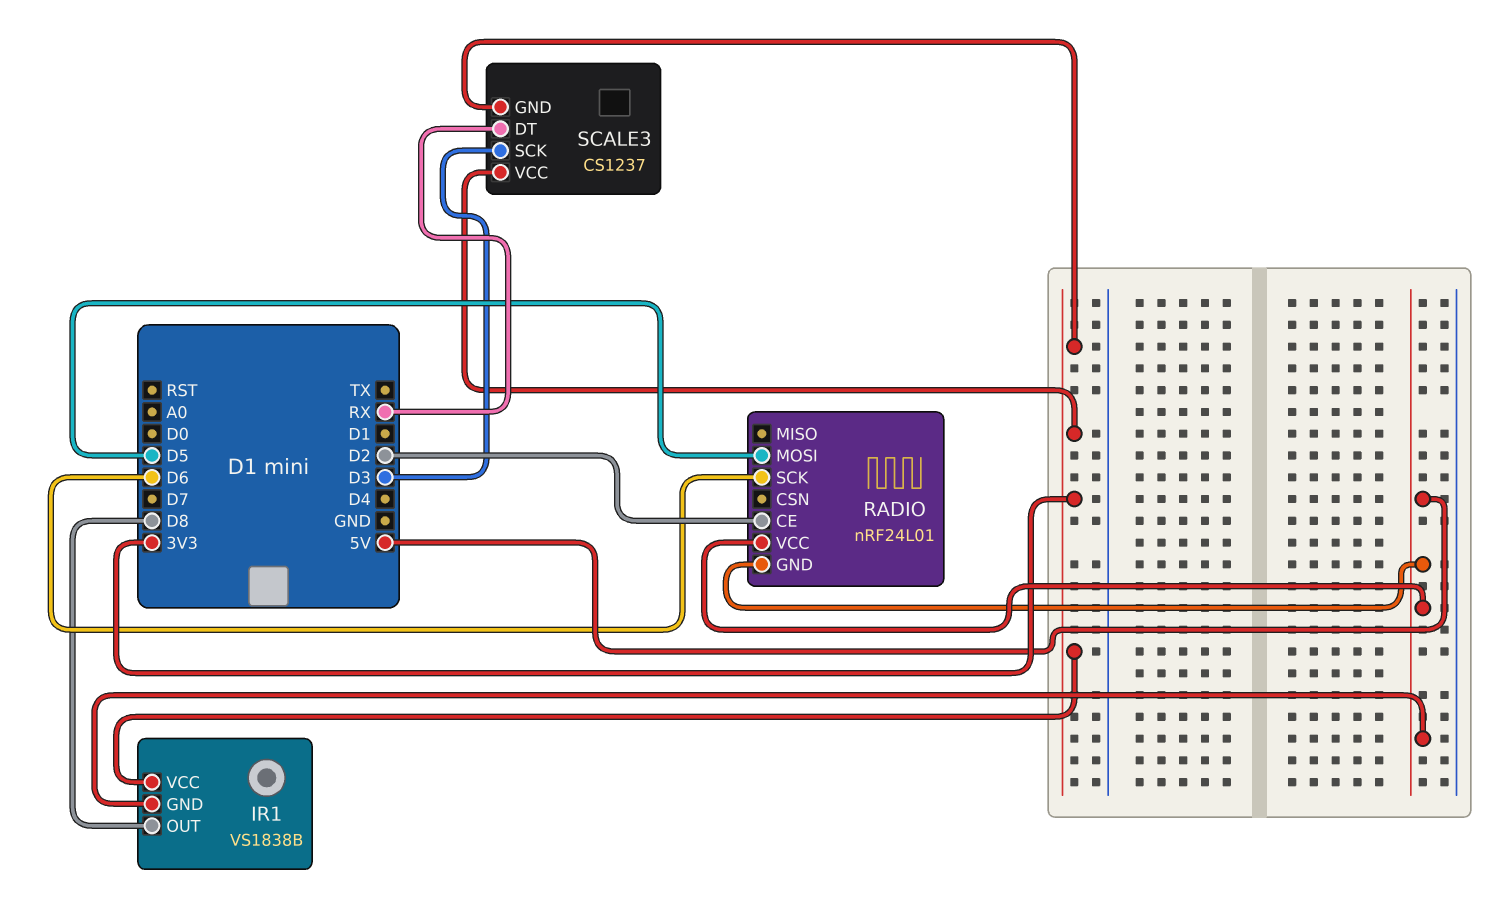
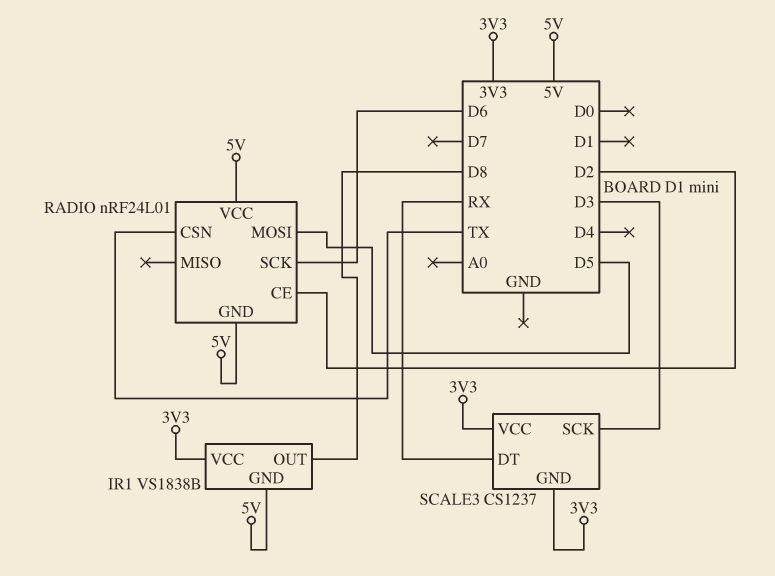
RADIO pin CSN: none -> TX

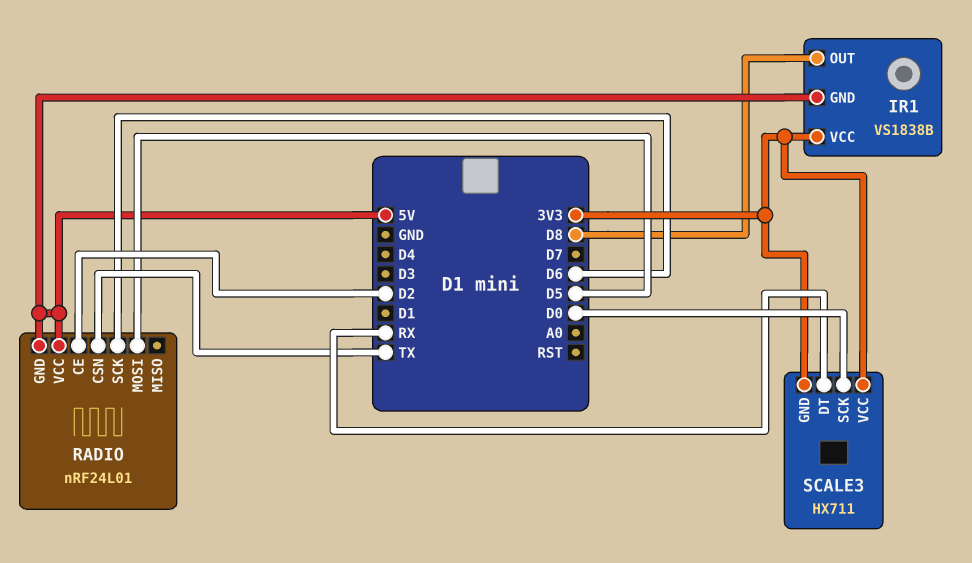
SCALE3: CS1237 -> HX711
SCALE3 pin SCK: D3 -> D0

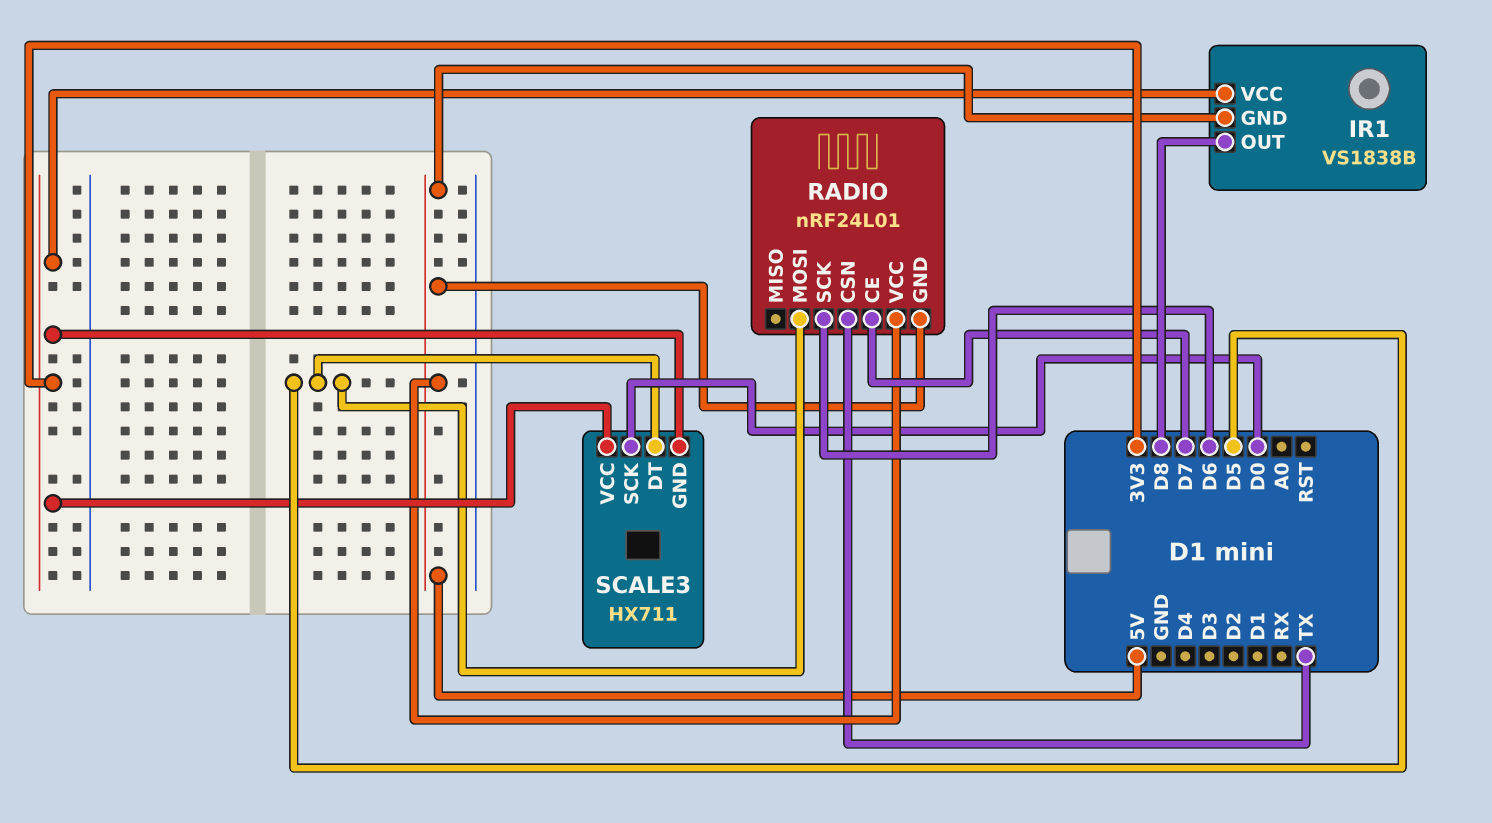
RADIO pin CE: D2 -> D7
SCALE3 pin DT: RX -> D5

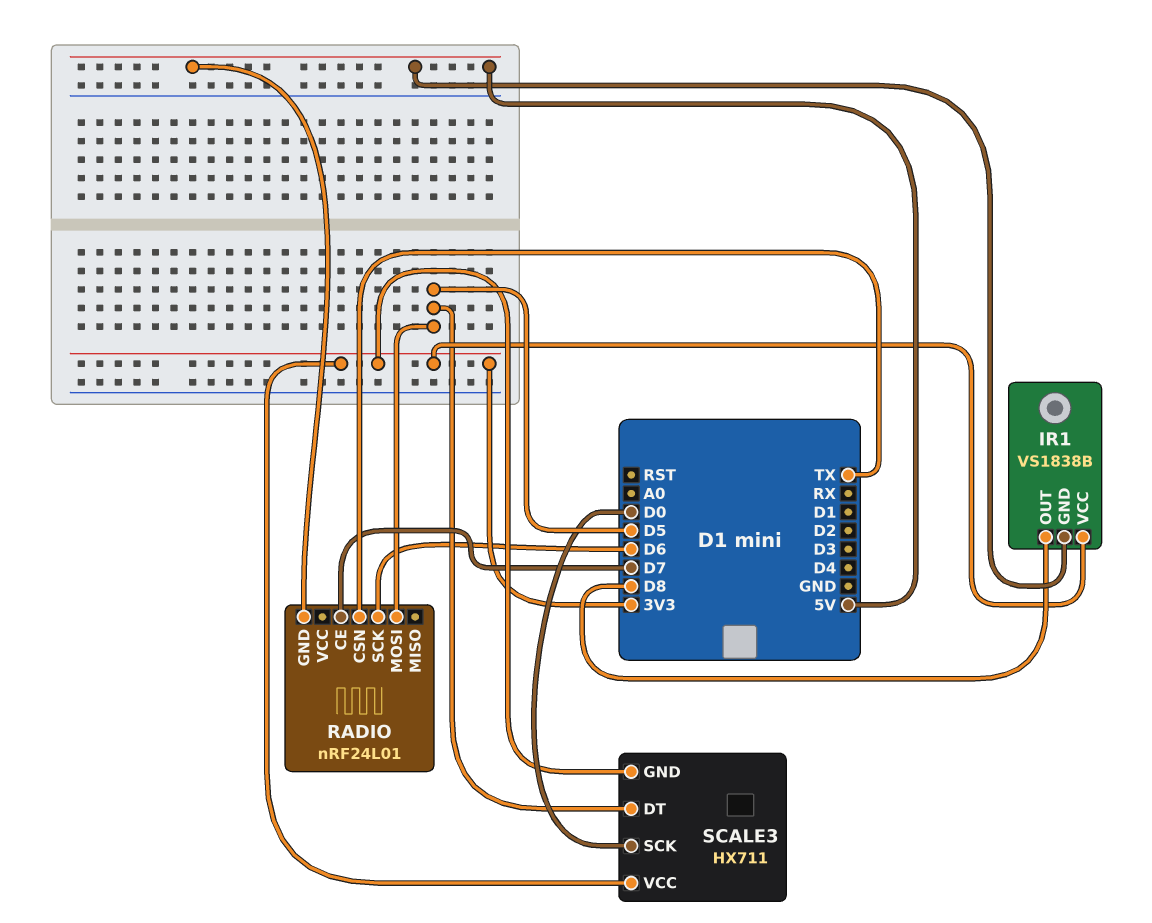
RADIO pin VCC: 5V -> none

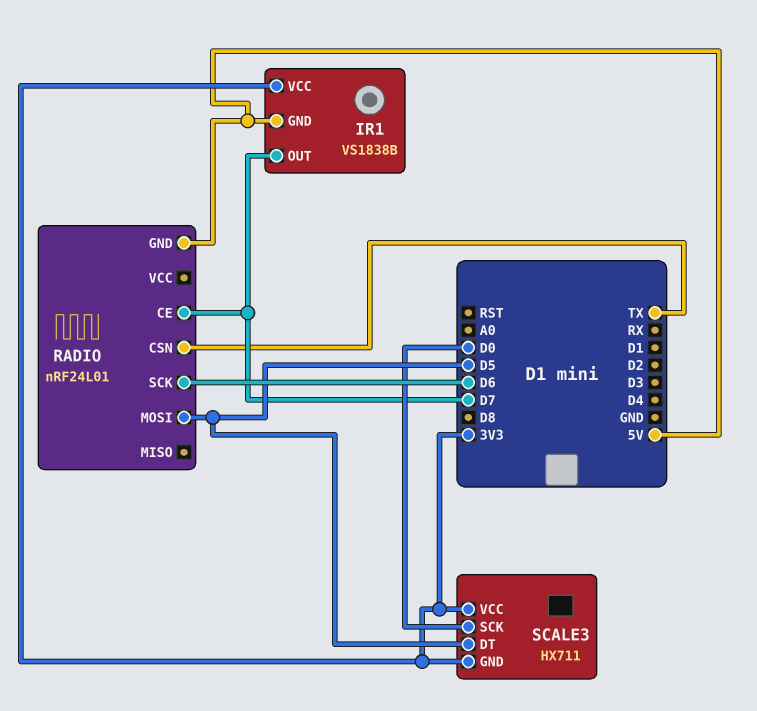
IR1 pin OUT: D8 -> D7

